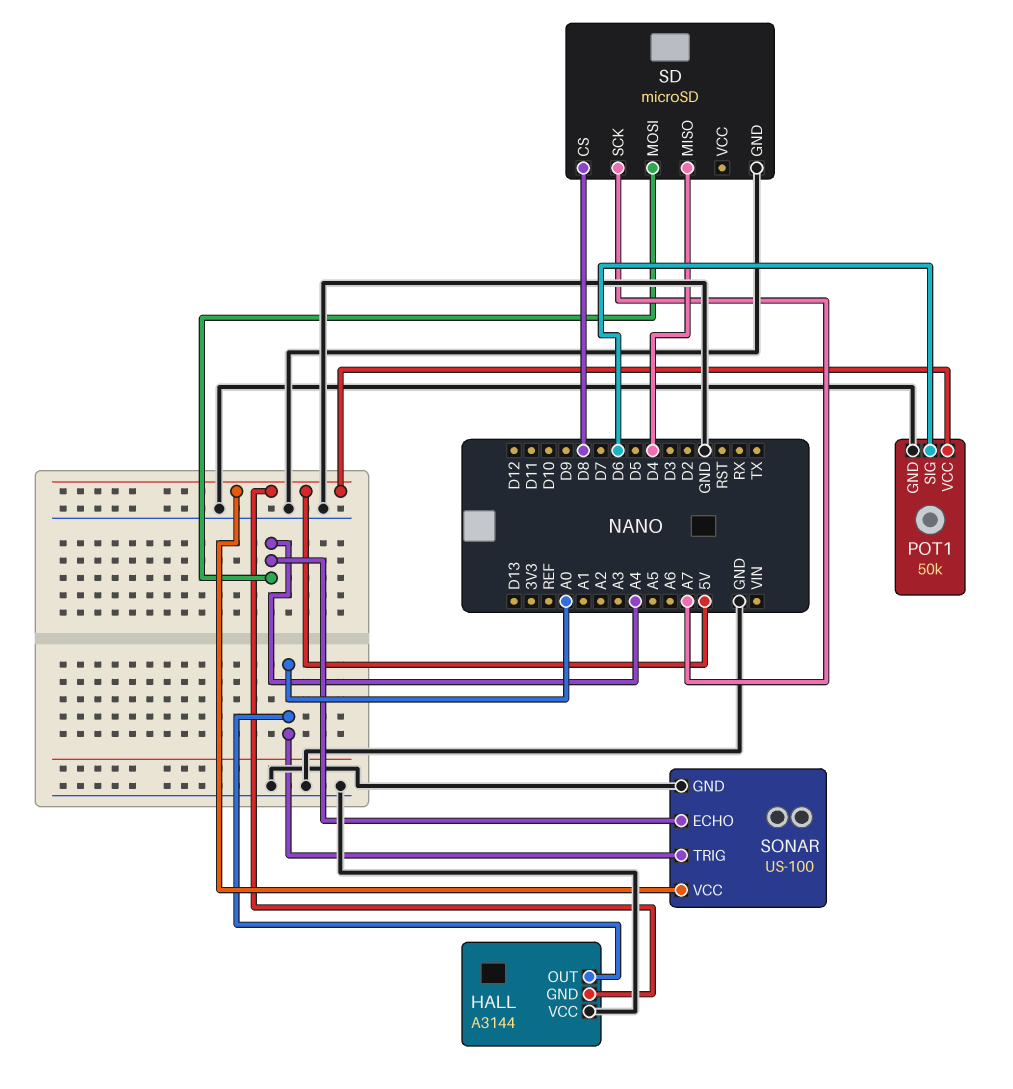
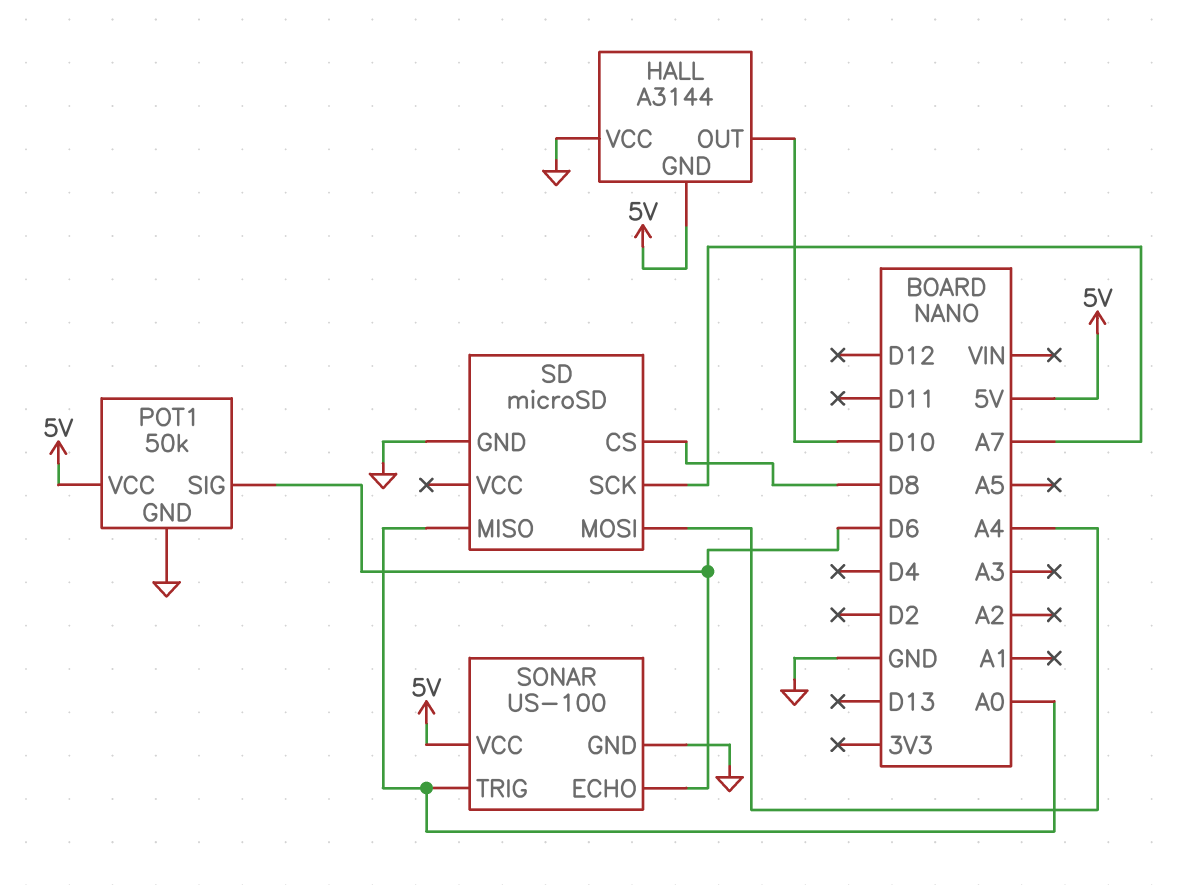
HALL pin OUT: A0 -> D10
SD pin MISO: D4 -> A0
SONAR pin ECHO: A4 -> D6

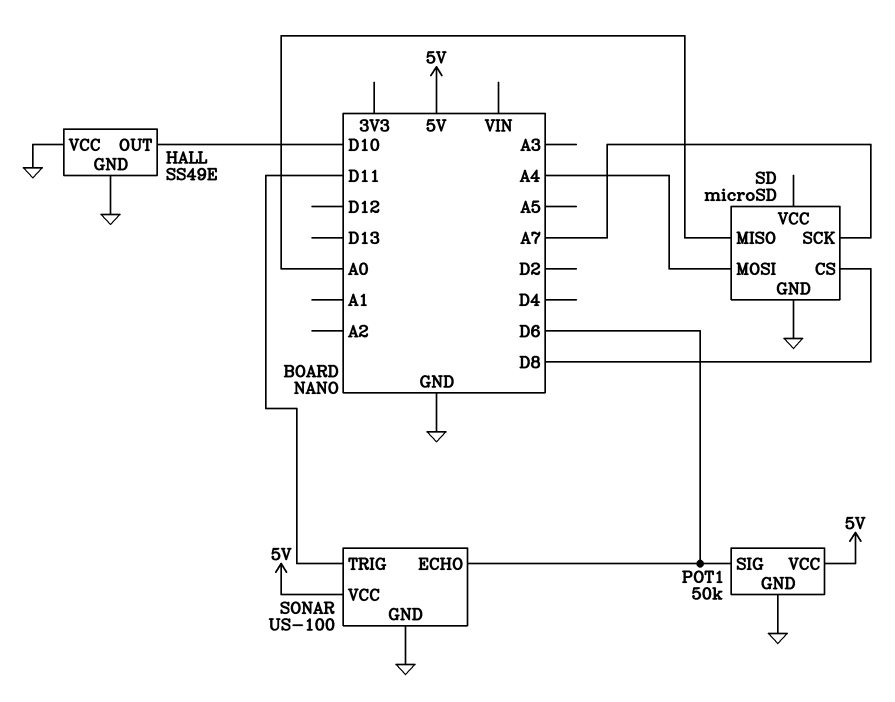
HALL: A3144 -> SS49E
HALL pin GND: 5V -> GND
SONAR pin TRIG: A0 -> D11

